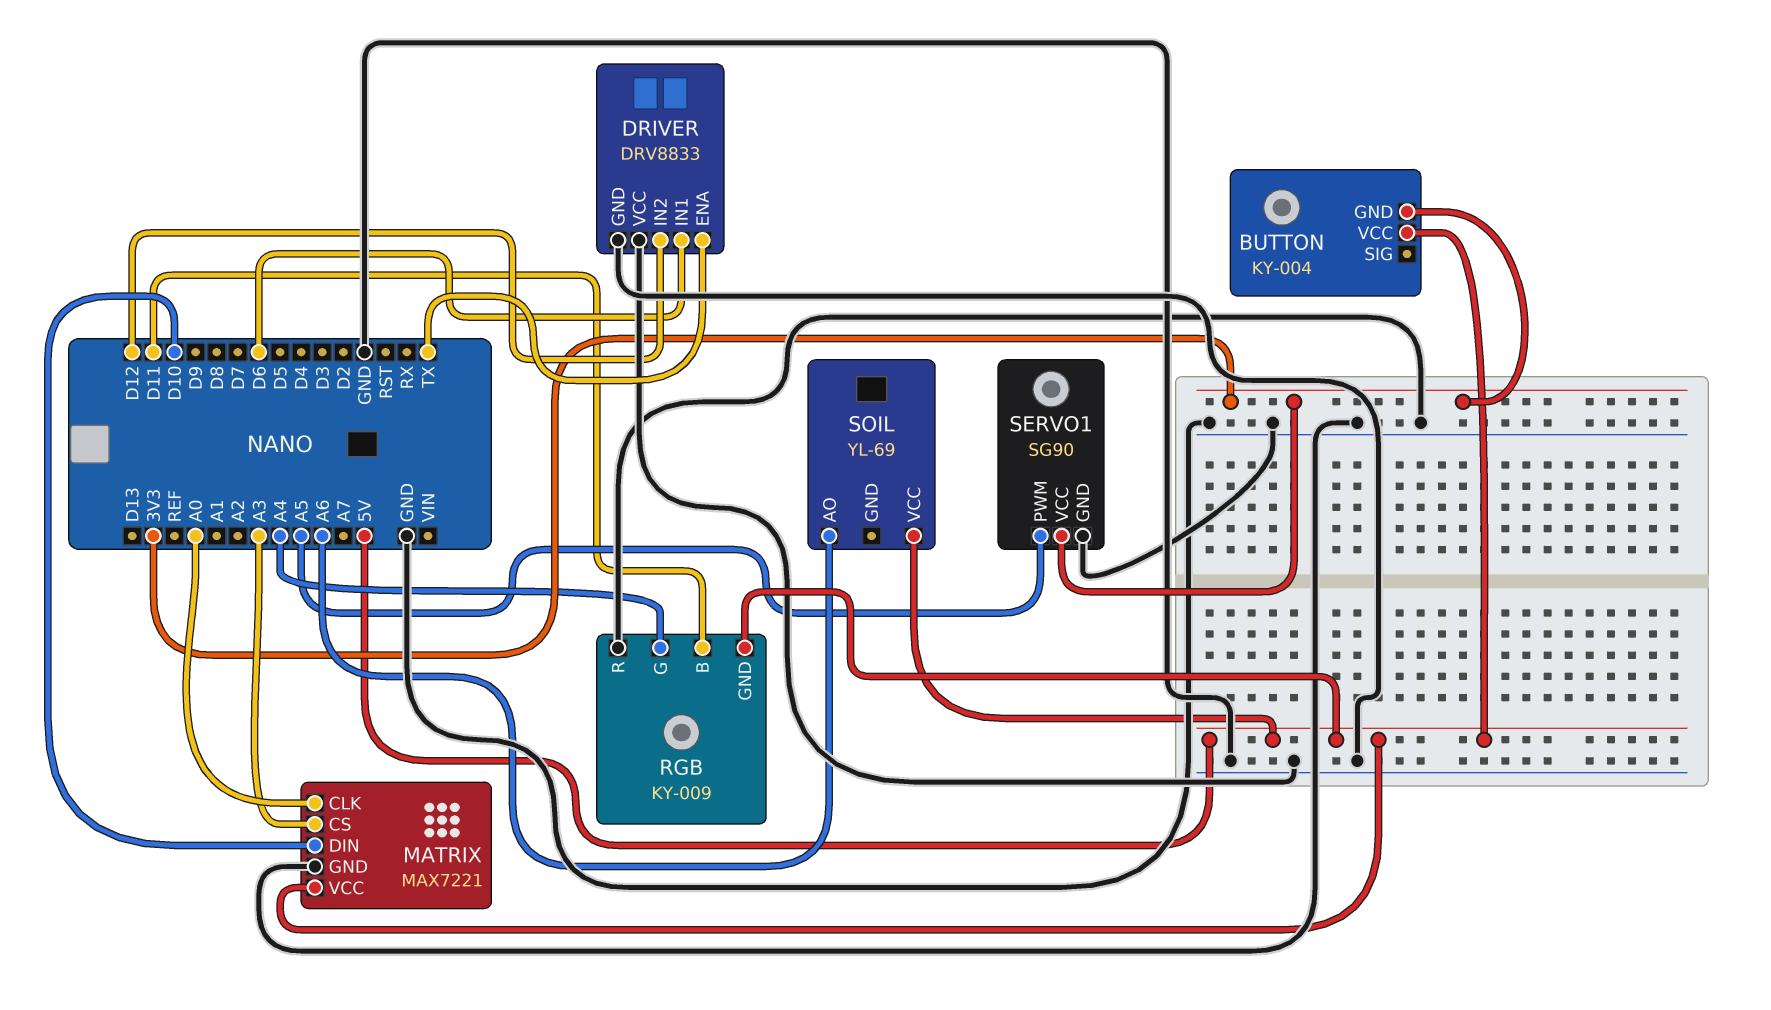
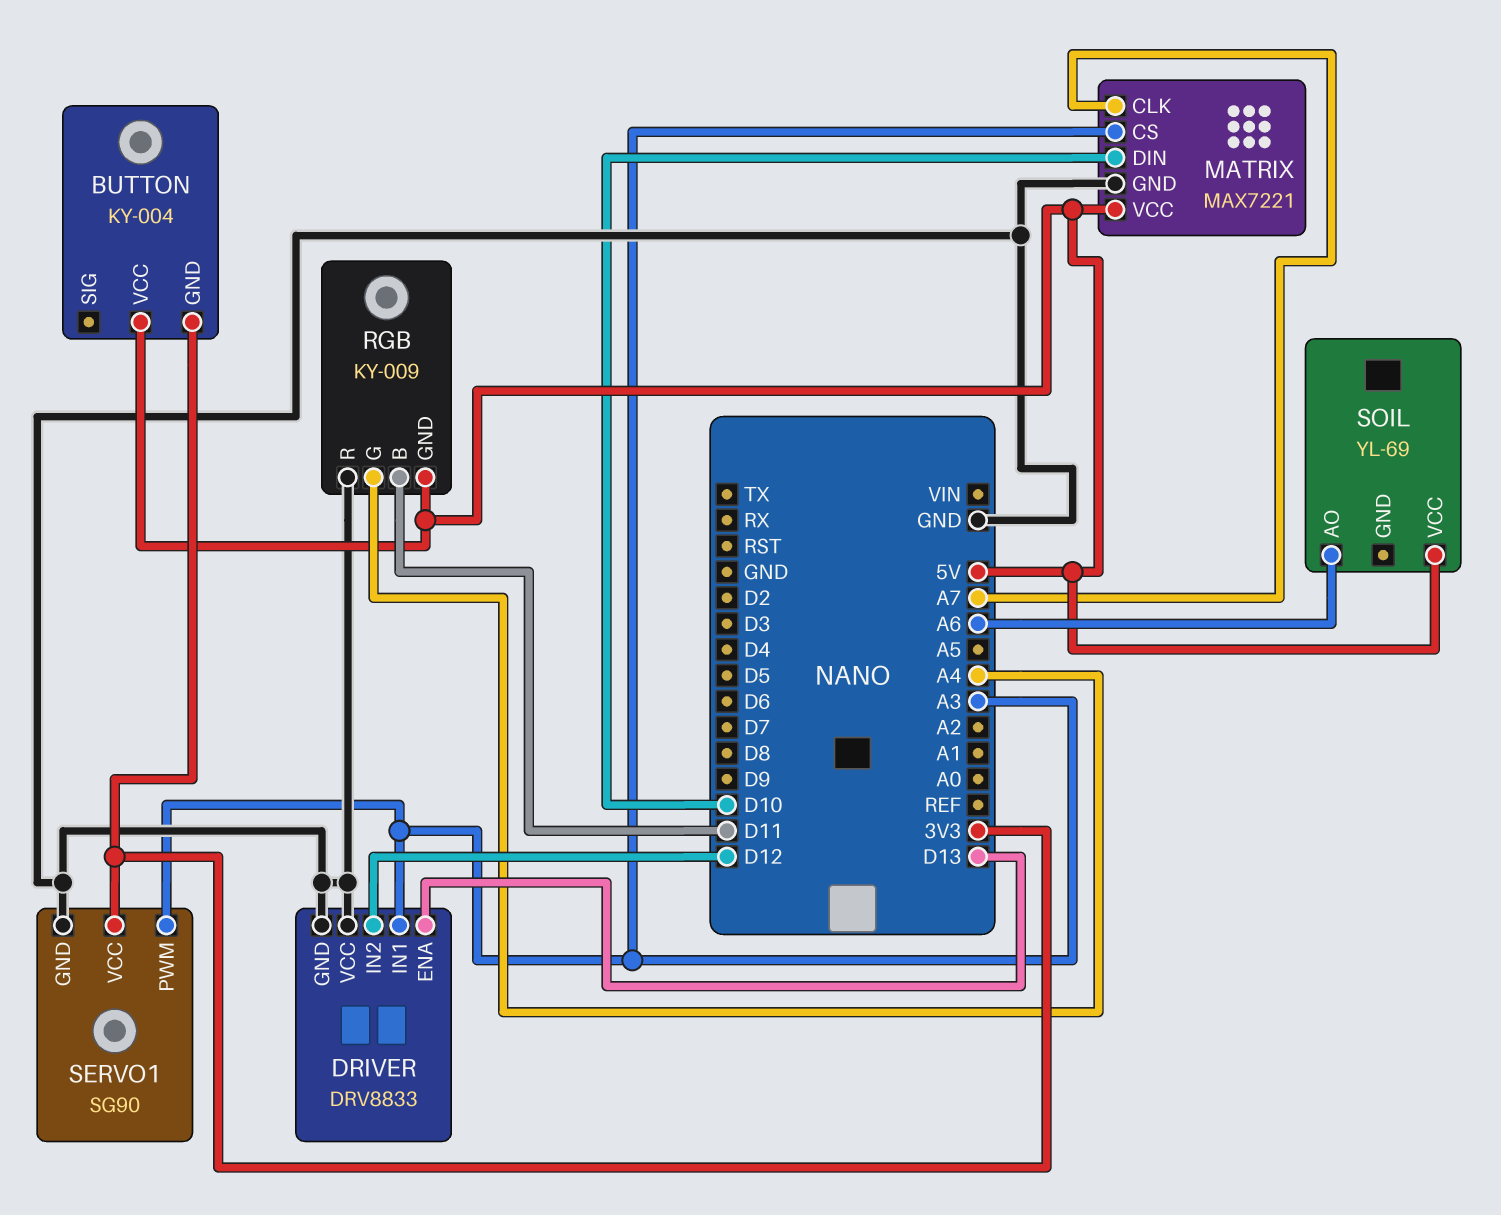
DRIVER pin ENA: TX -> D13
DRIVER pin IN1: D6 -> A3
MATRIX pin CLK: A0 -> A7
SERVO1 pin PWM: A5 -> A3

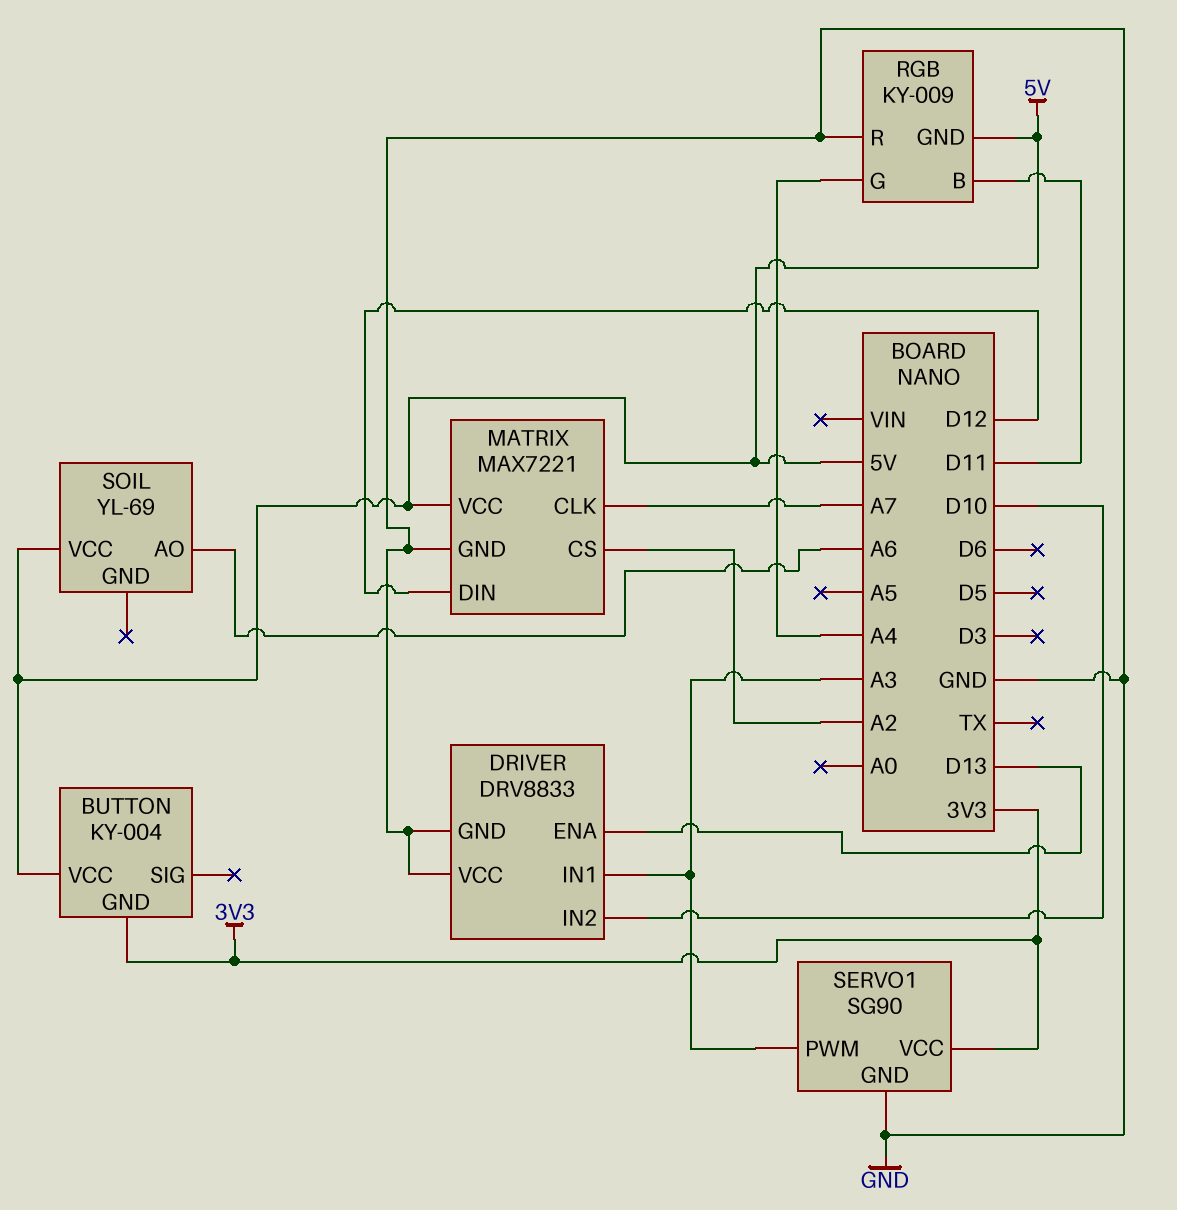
DRIVER pin IN2: D12 -> D10
MATRIX pin CS: A3 -> A2
MATRIX pin DIN: D10 -> D12

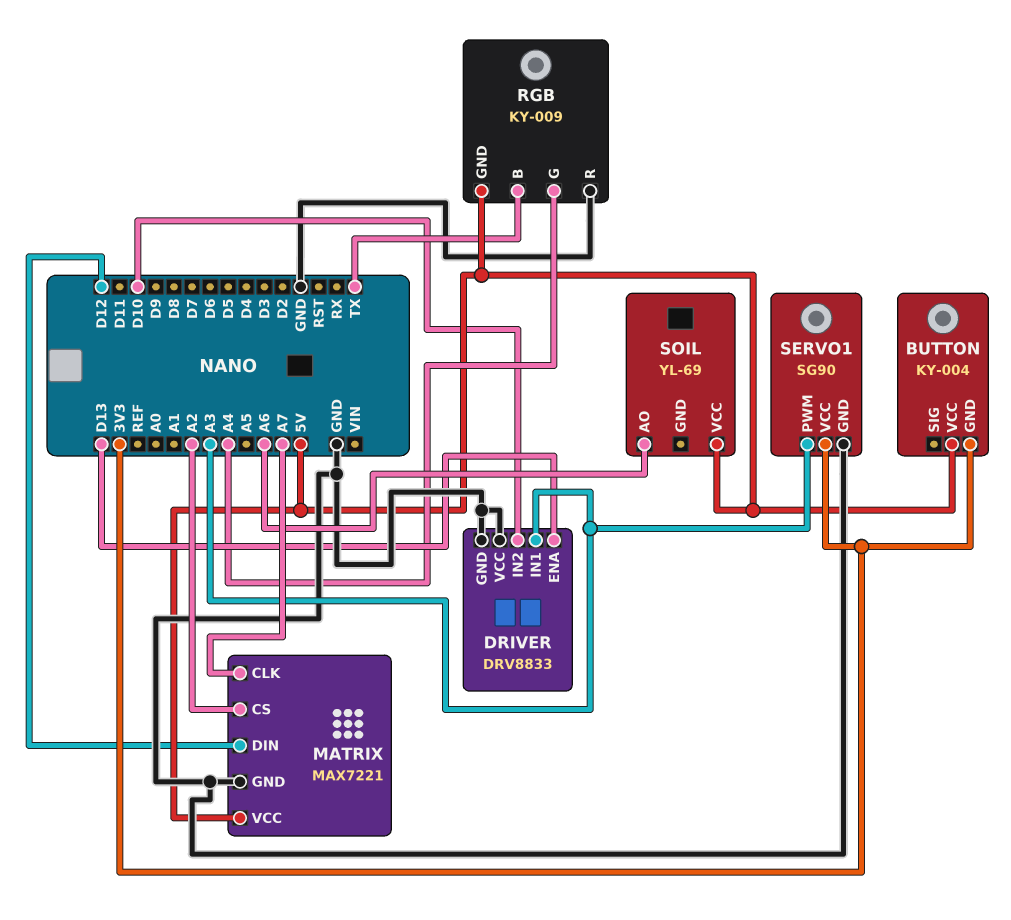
RGB pin B: D11 -> TX

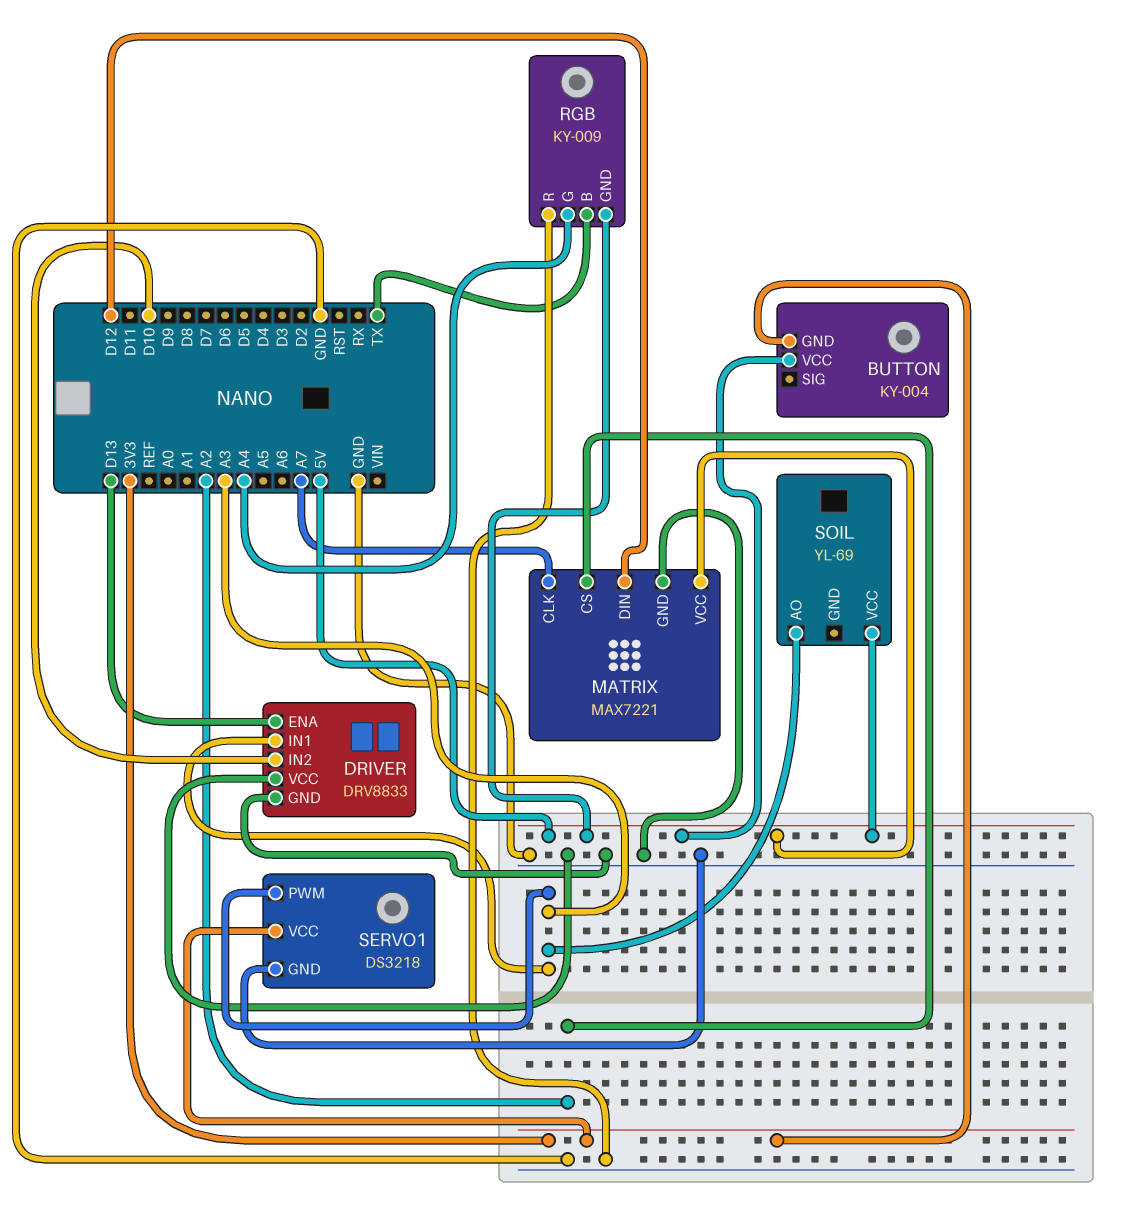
SERVO1: SG90 -> DS3218
SOIL pin AO: A6 -> A3

